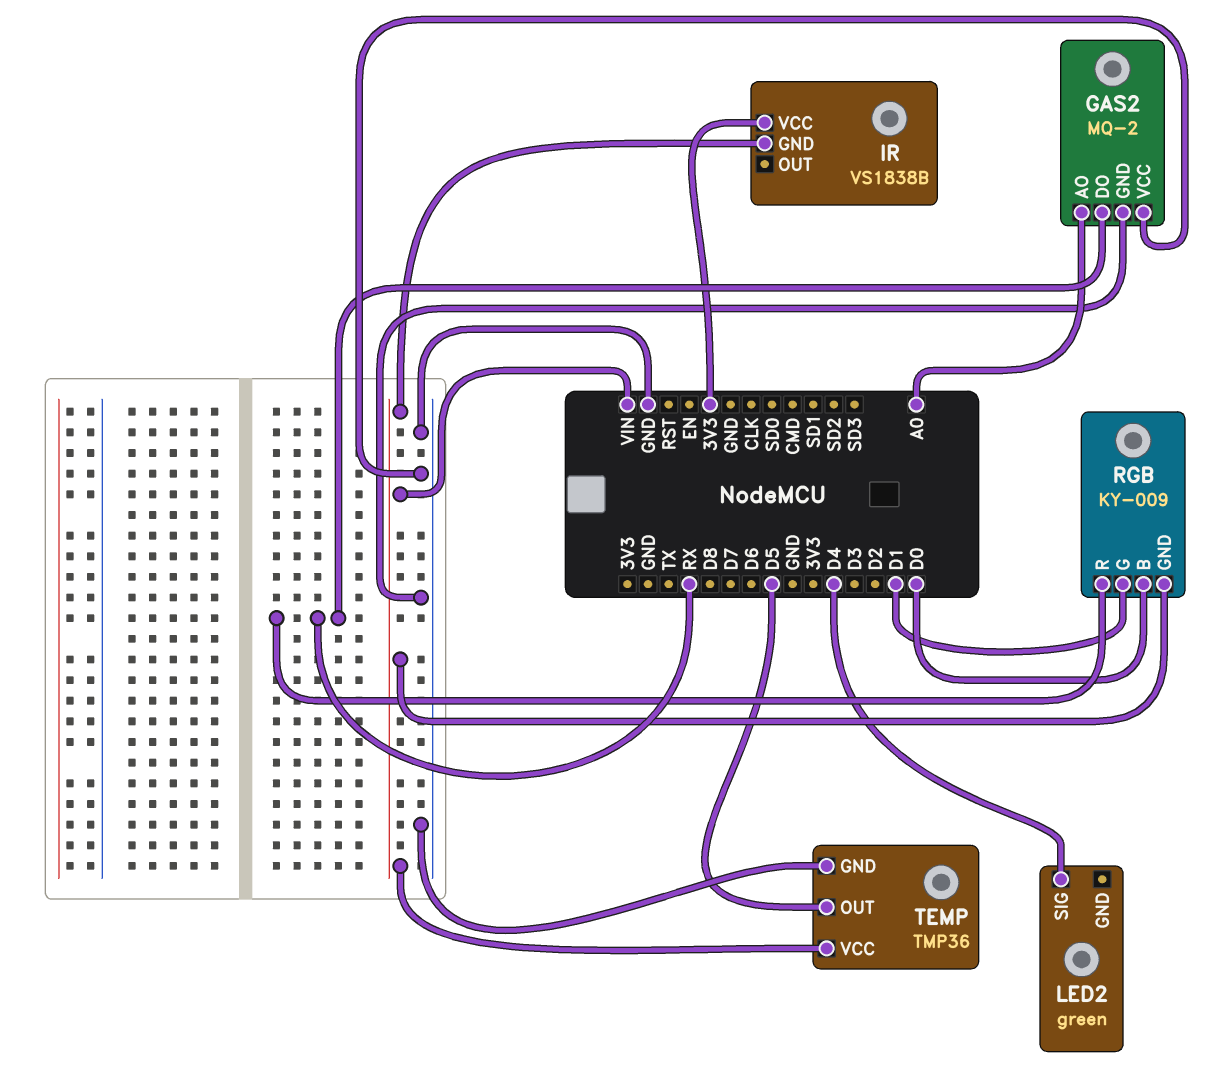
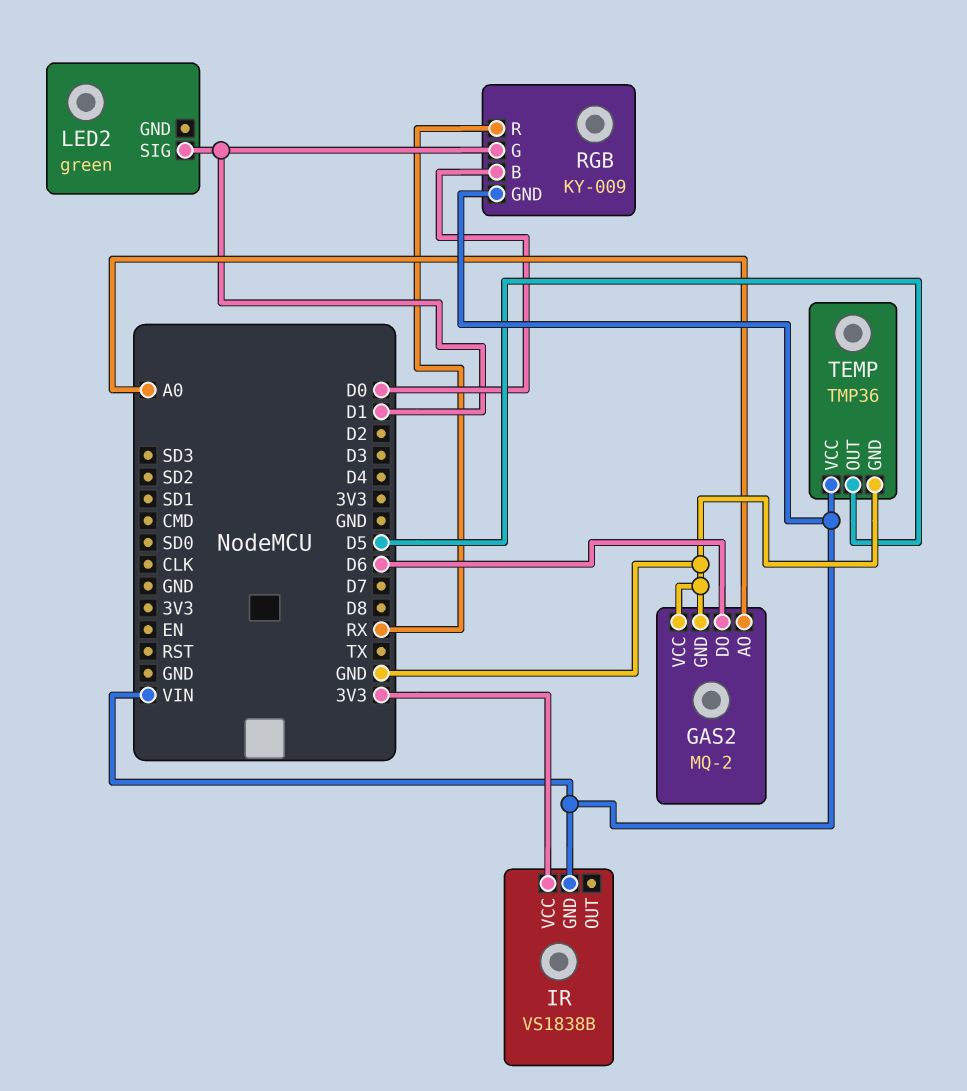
GAS2 pin DO: RX -> D6
LED2 pin SIG: D4 -> D1

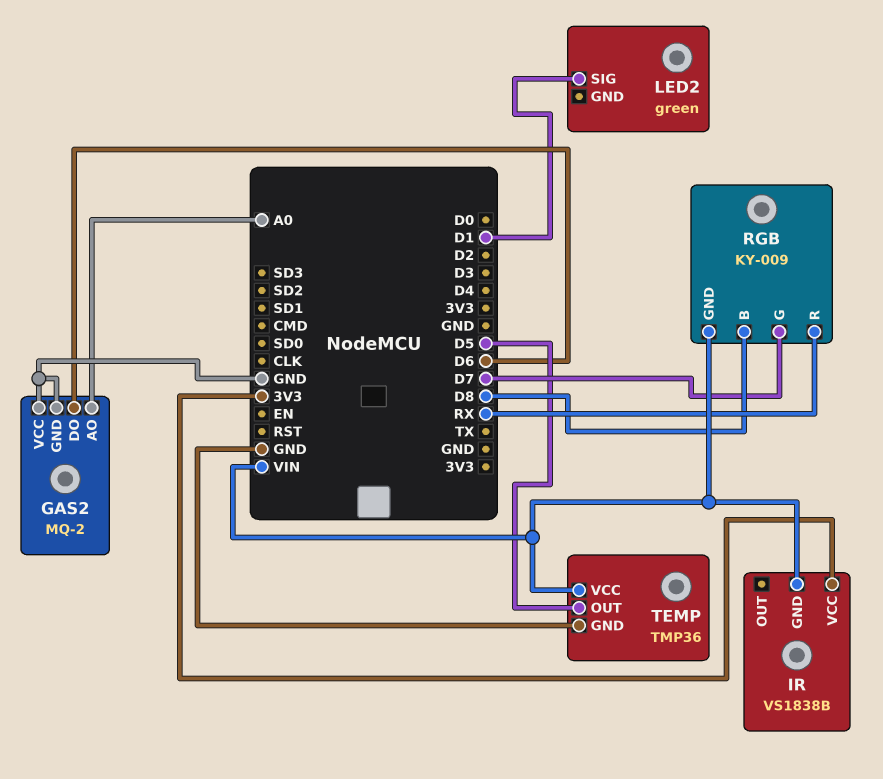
RGB pin B: D0 -> D8
RGB pin G: D1 -> D7

